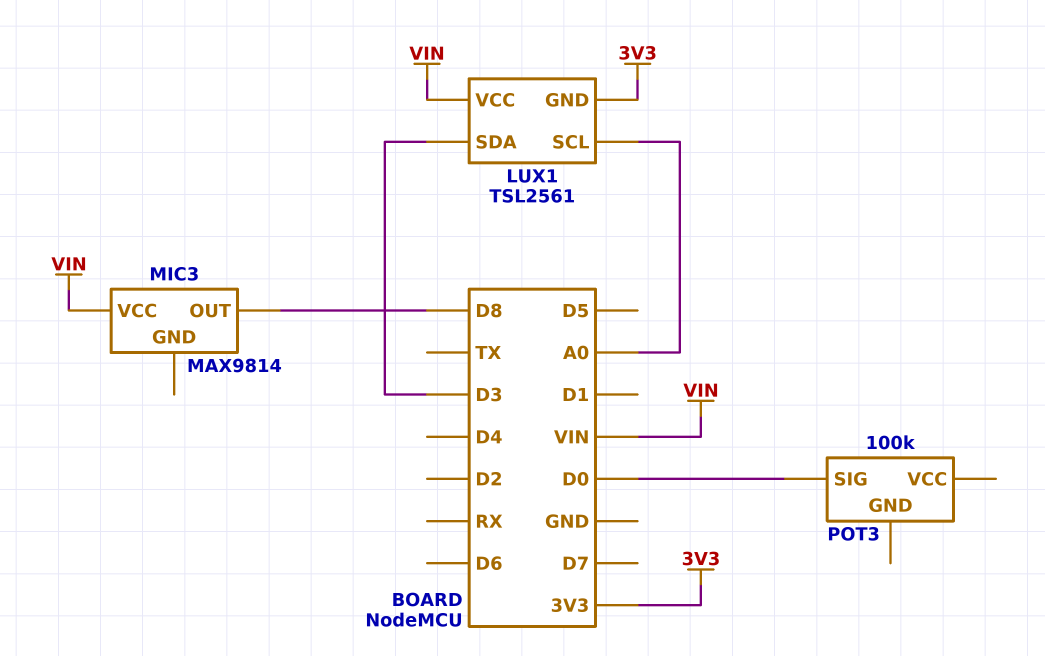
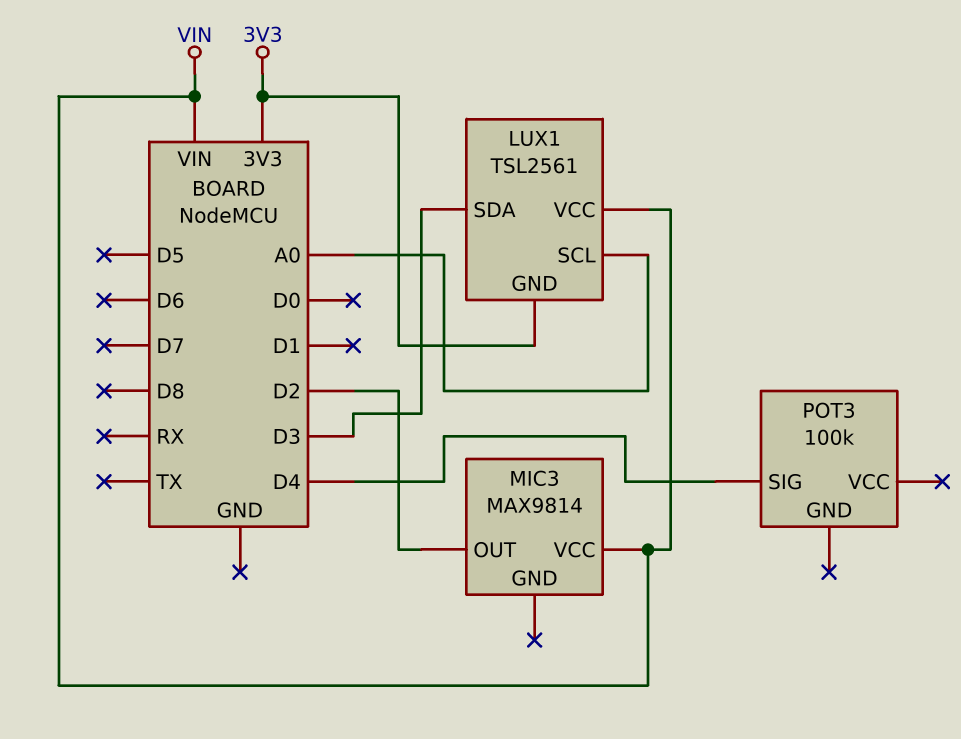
MIC3 pin OUT: D8 -> D2
POT3 pin SIG: D0 -> D4

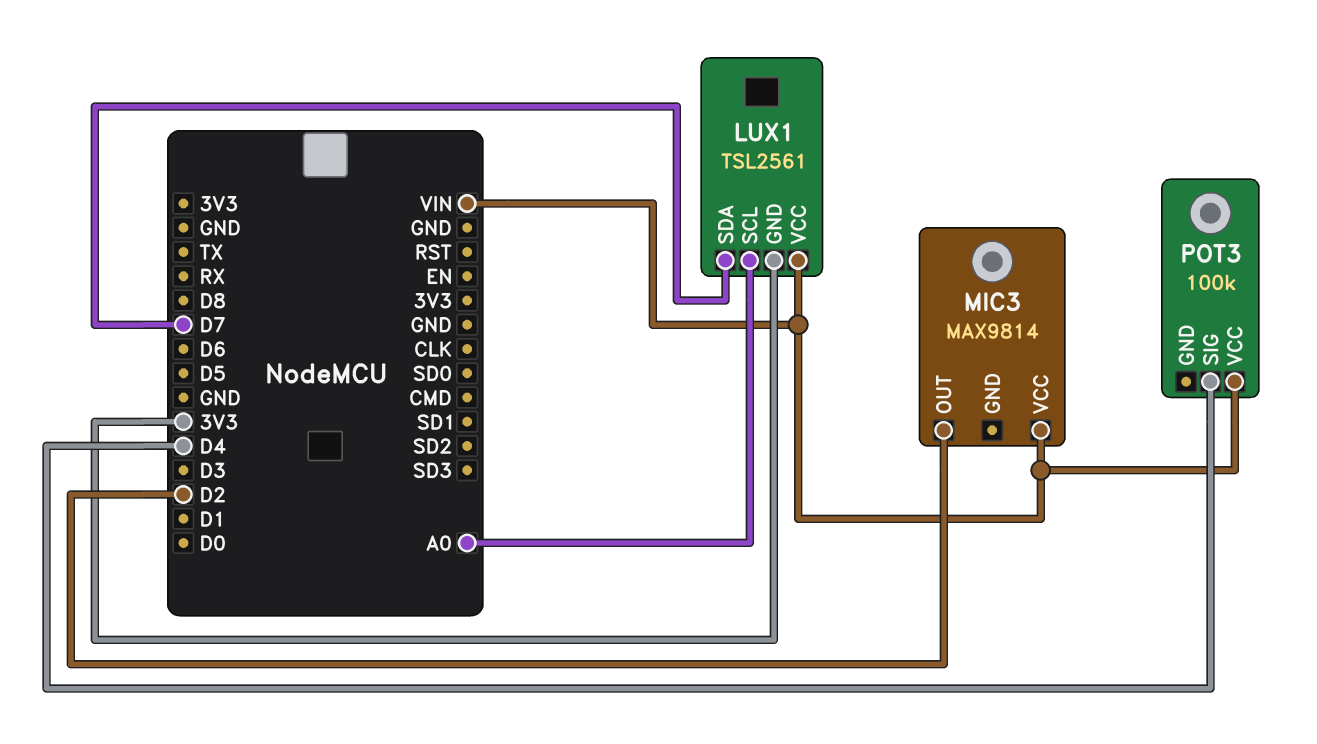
LUX1 pin SDA: D3 -> D7
POT3 pin VCC: none -> VIN

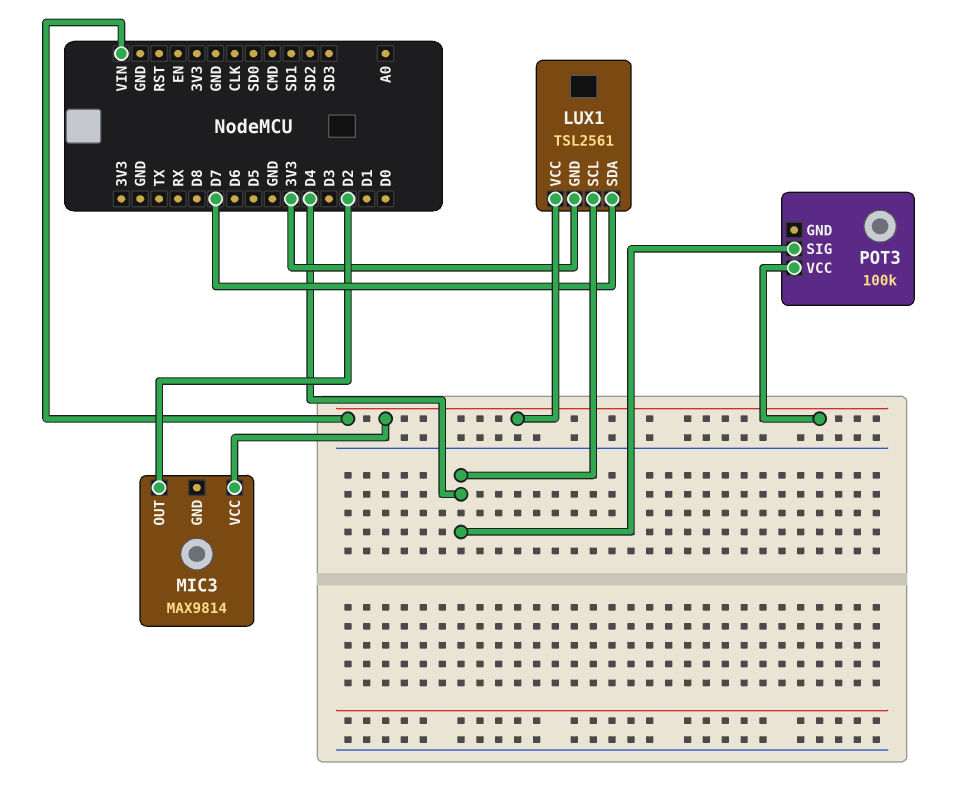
LUX1 pin SCL: A0 -> D4

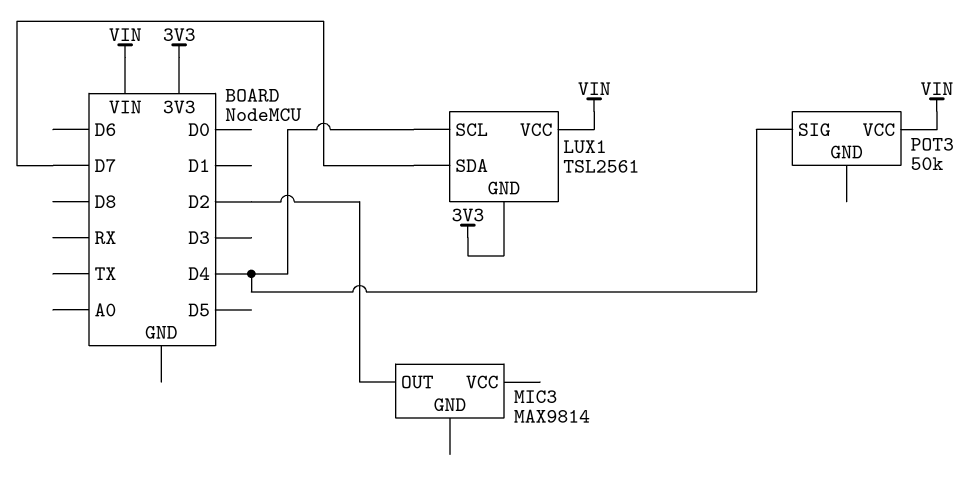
MIC3 pin VCC: VIN -> none
POT3: 100k -> 50k

